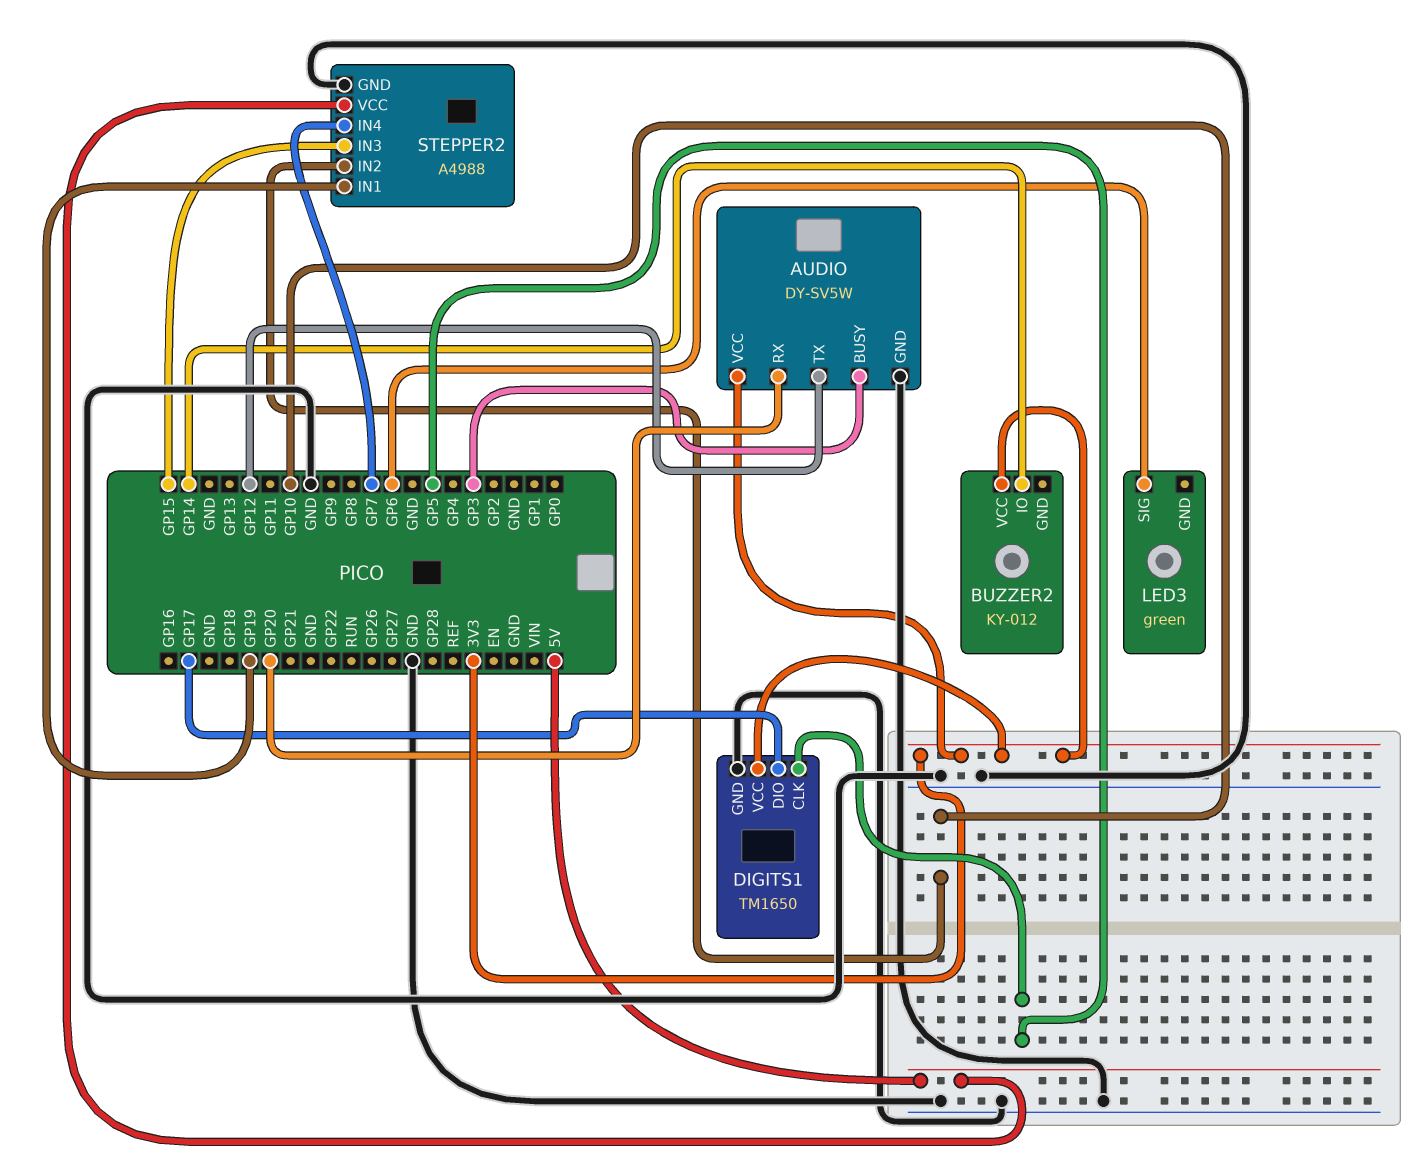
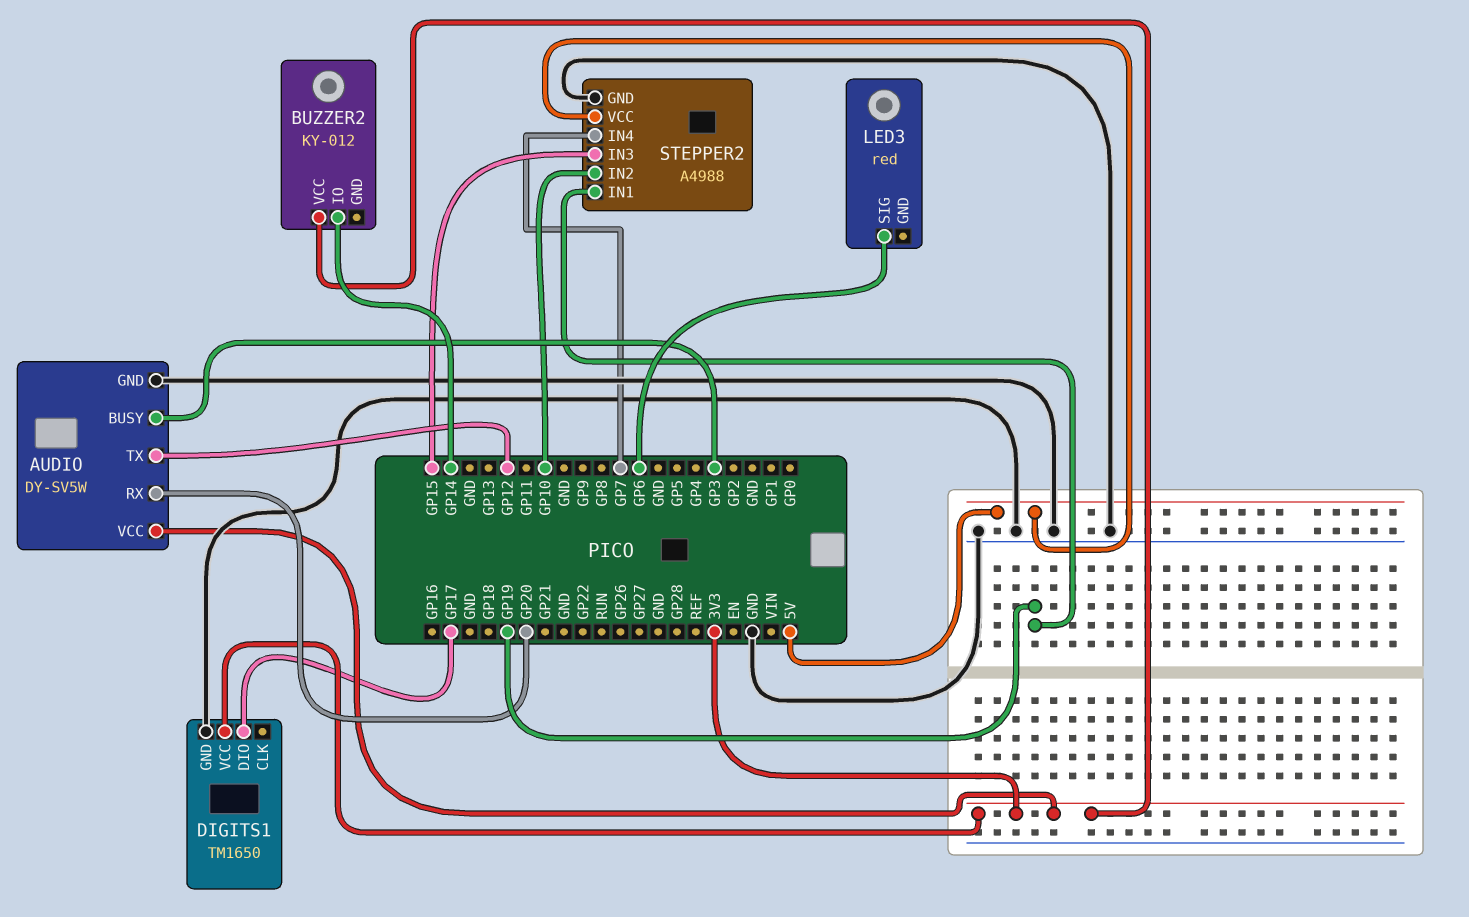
DIGITS1 pin CLK: GP5 -> none
LED3: green -> red

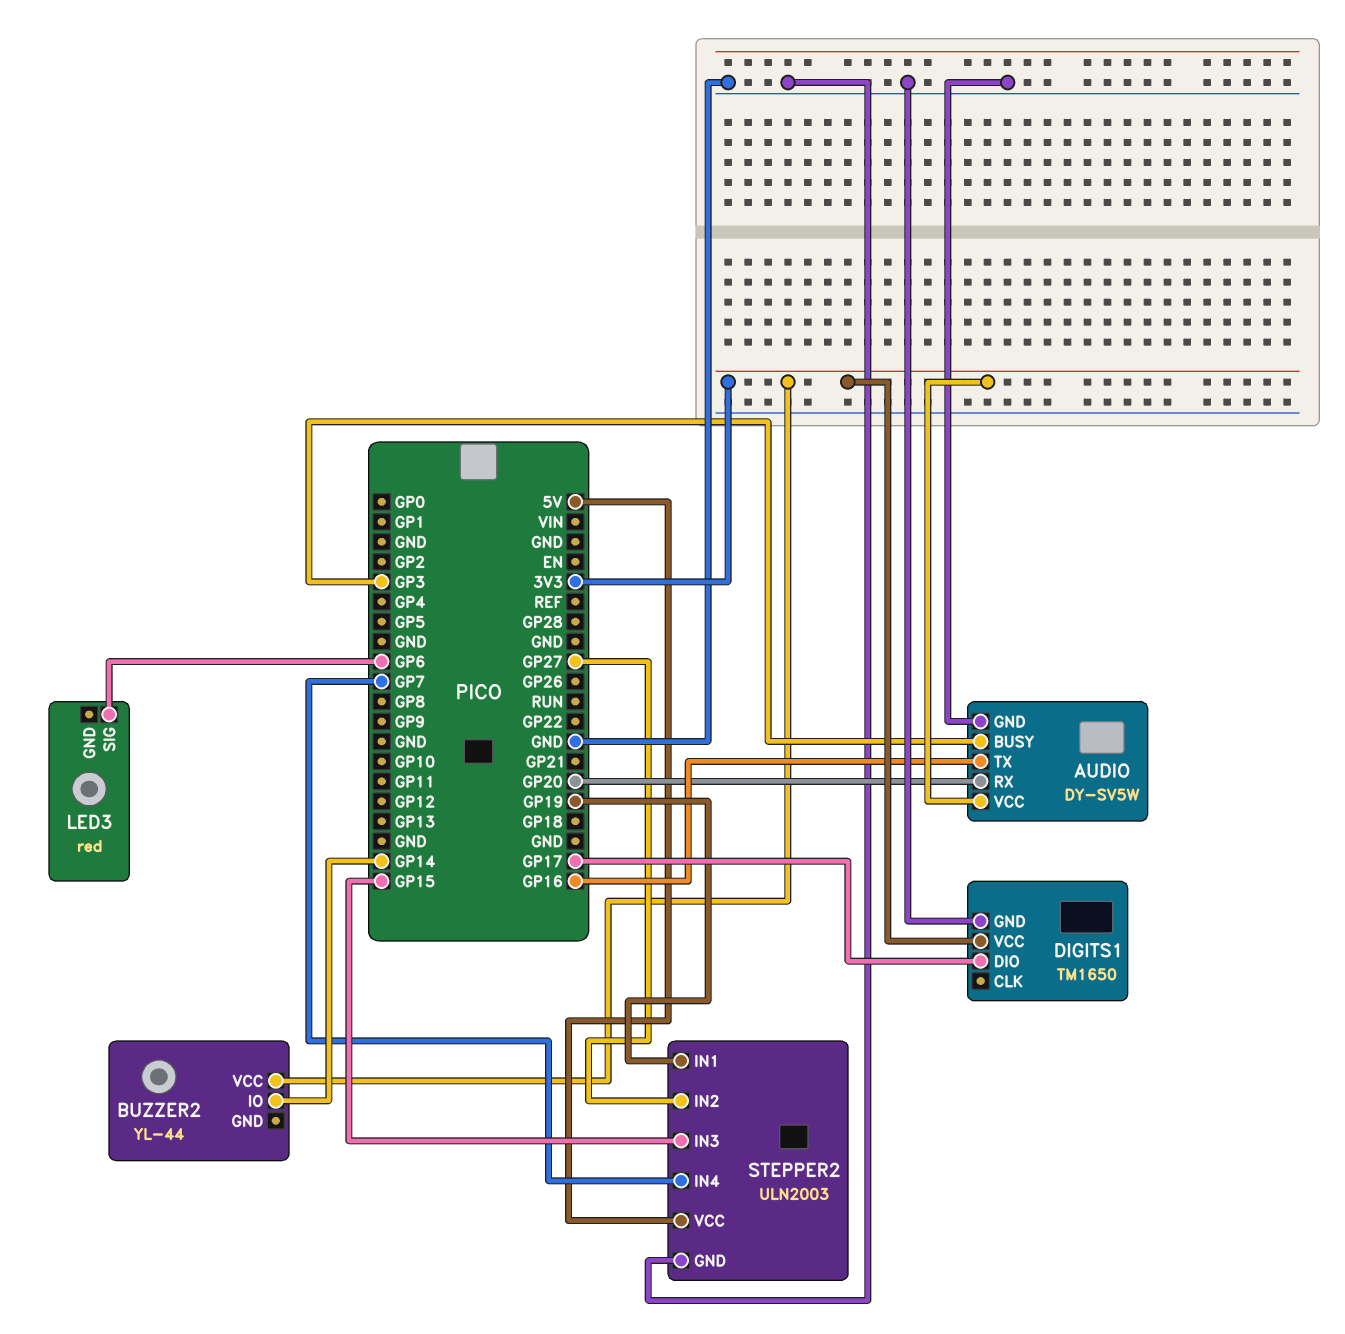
AUDIO pin TX: GP12 -> GP16
BUZZER2: KY-012 -> YL-44
STEPPER2: A4988 -> ULN2003
STEPPER2 pin IN2: GP10 -> GP27

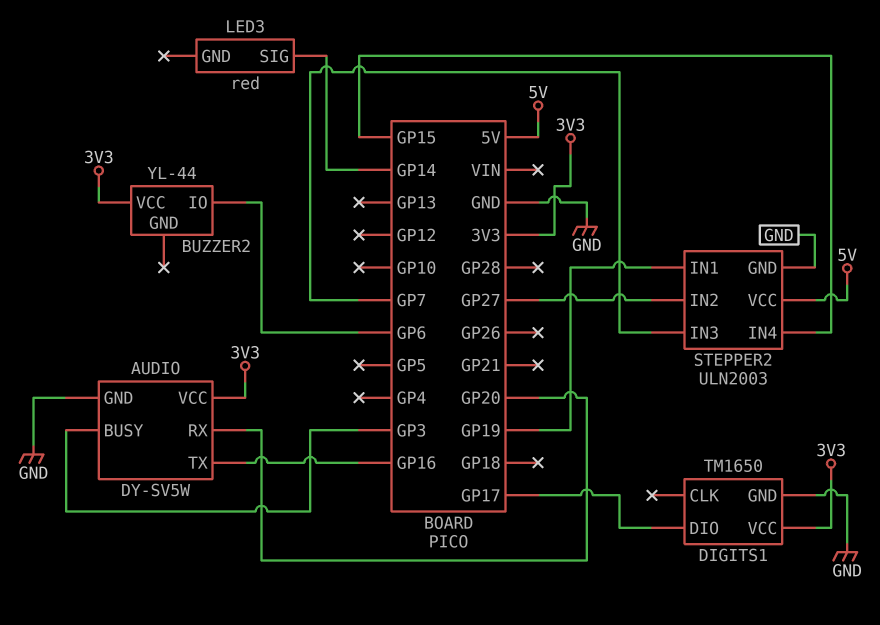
BUZZER2 pin IO: GP14 -> GP6
LED3 pin SIG: GP6 -> GP14
STEPPER2 pin IN3: GP15 -> GP7
STEPPER2 pin IN4: GP7 -> GP15

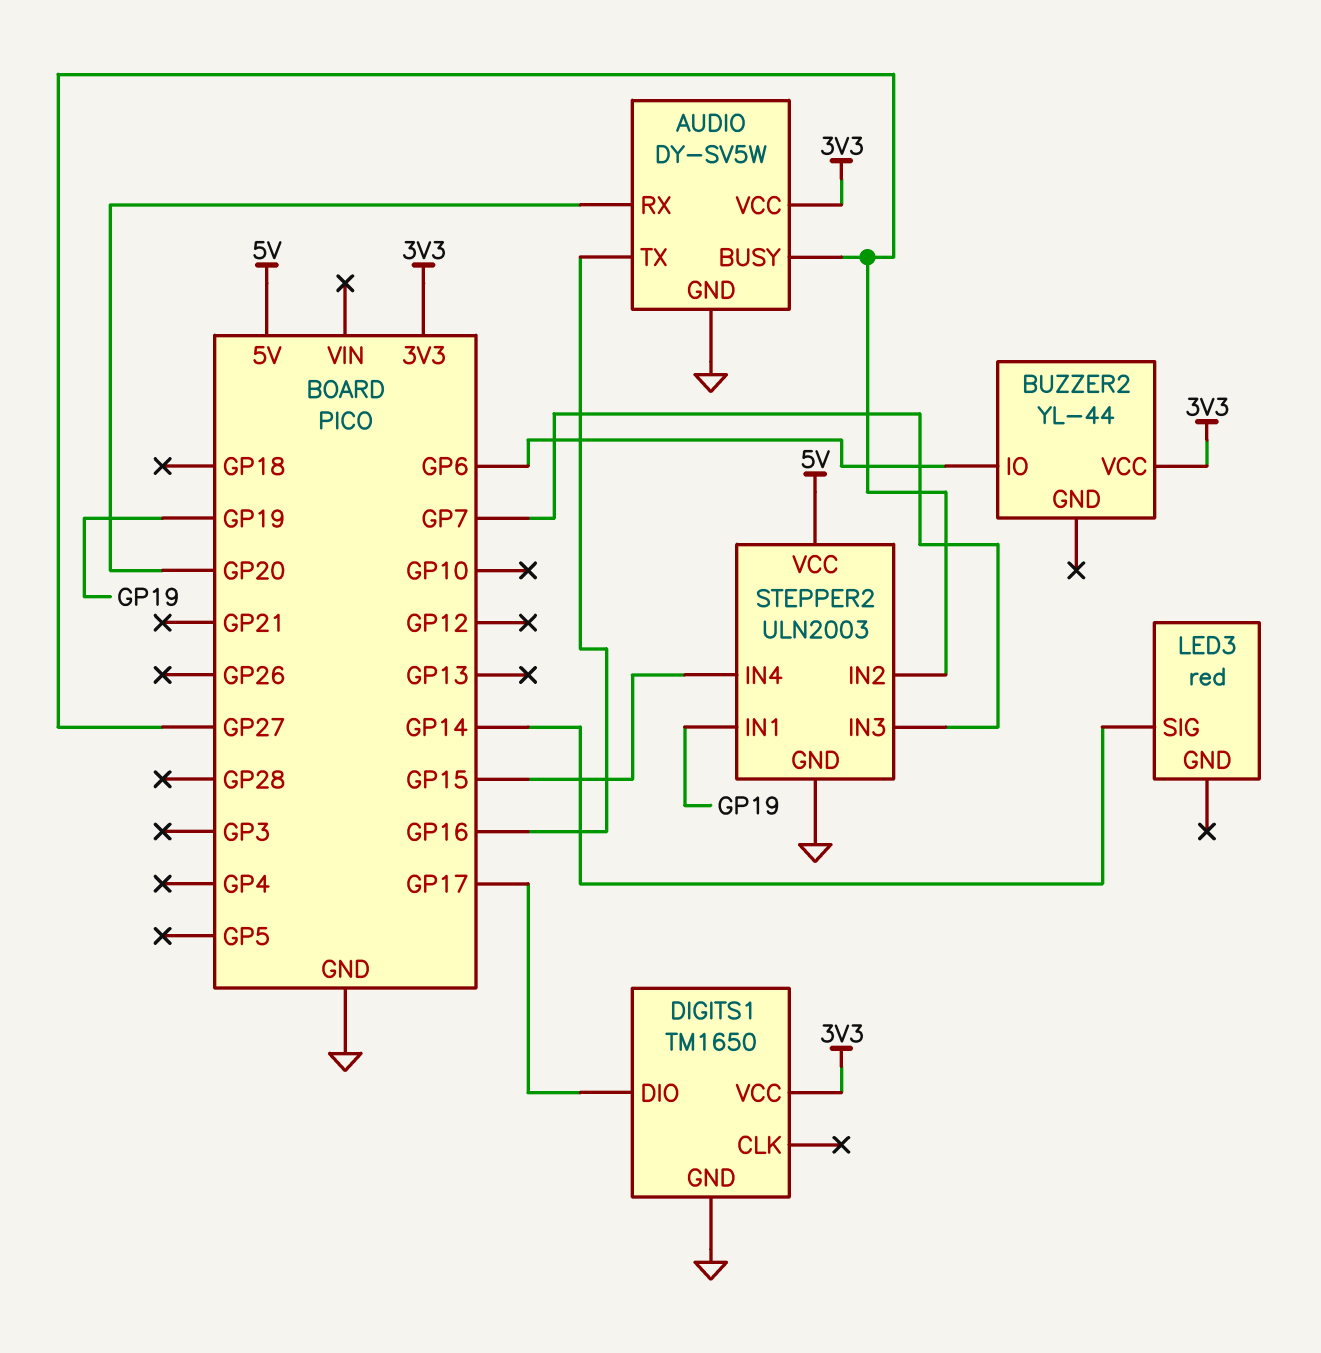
AUDIO pin BUSY: GP3 -> GP27

